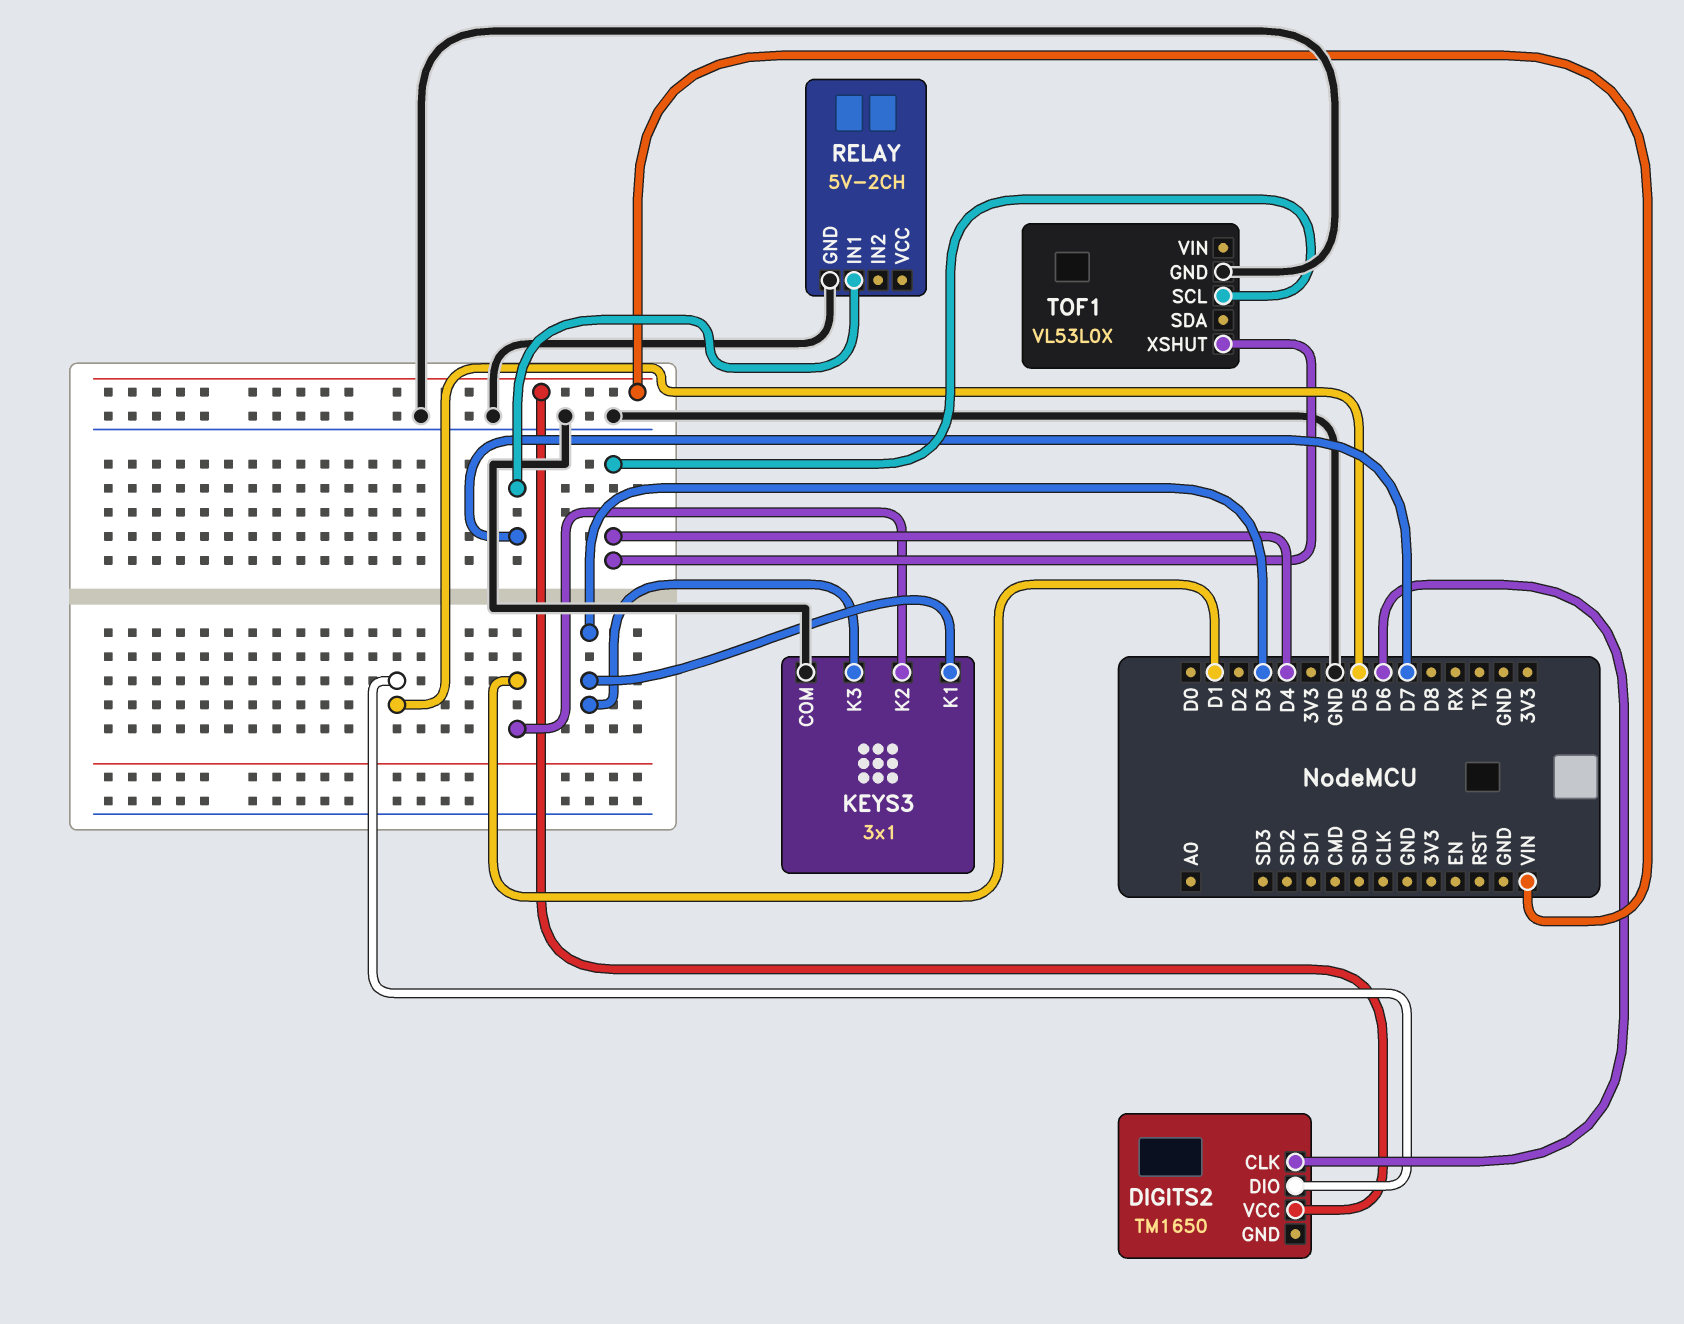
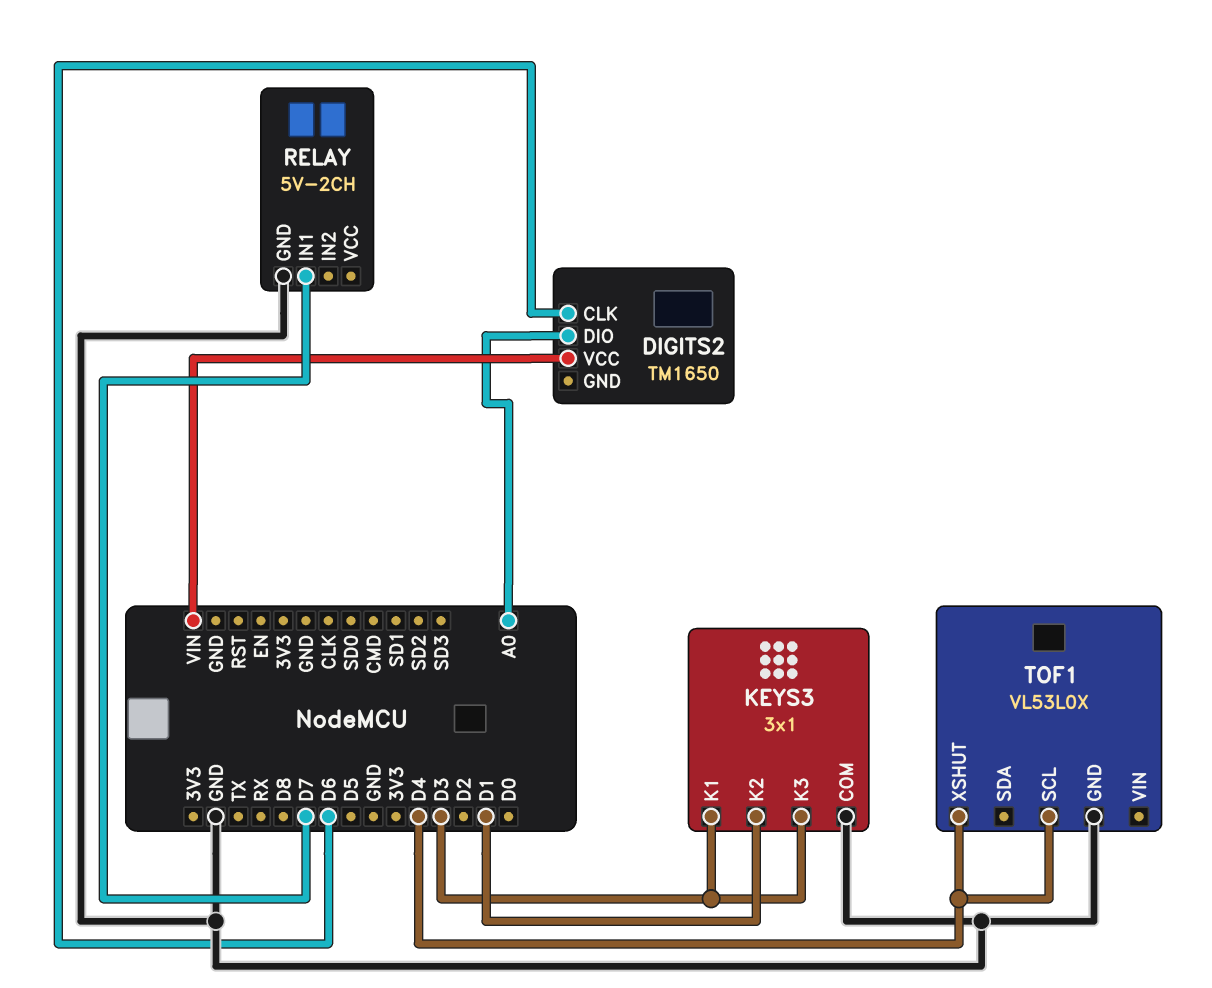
DIGITS2 pin DIO: D5 -> A0

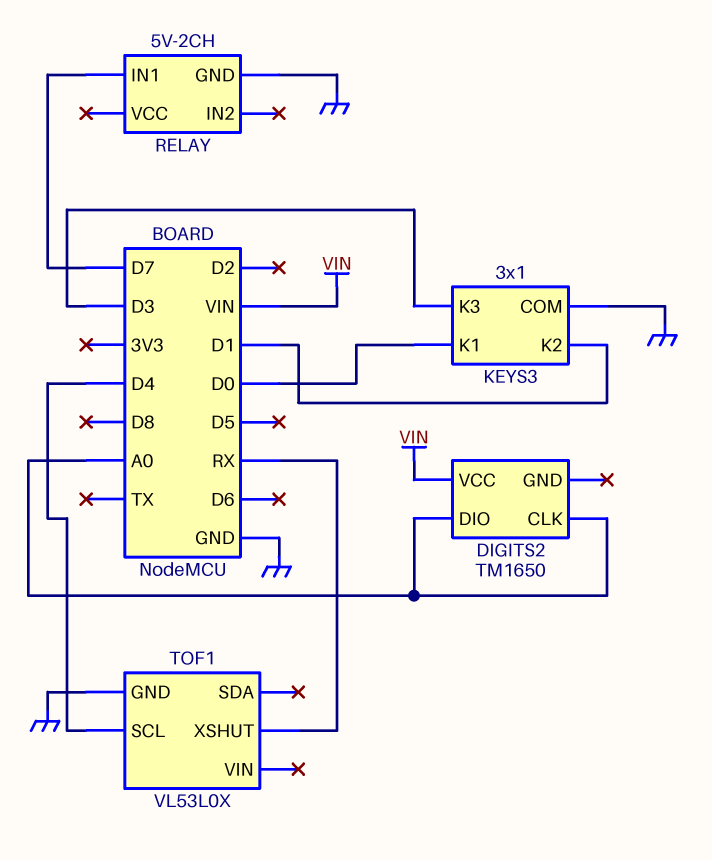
DIGITS2 pin CLK: D6 -> A0
KEYS3 pin K1: D3 -> D0
TOF1 pin XSHUT: D4 -> RX

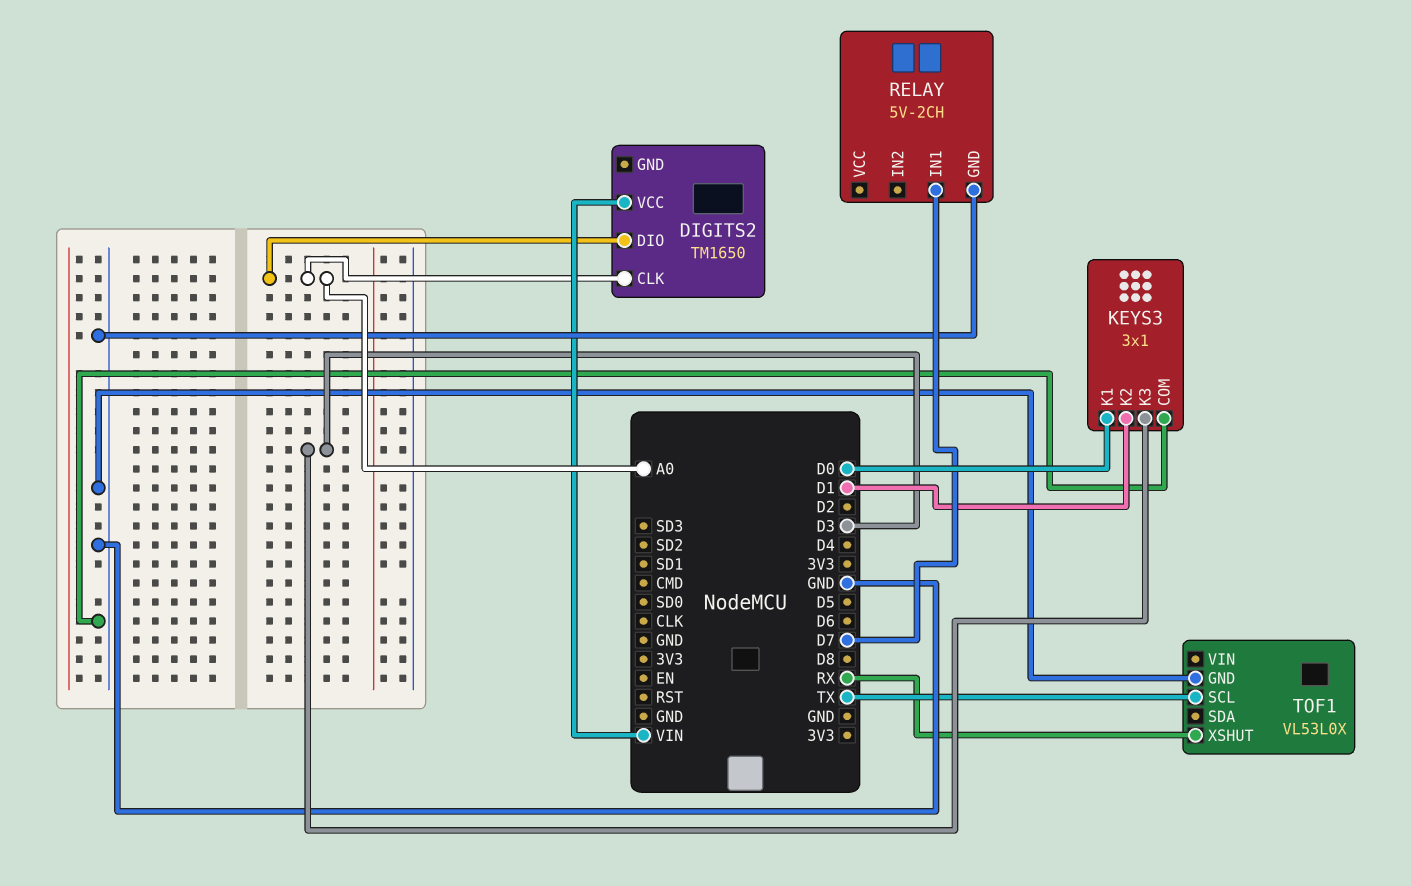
TOF1 pin SCL: D4 -> TX

